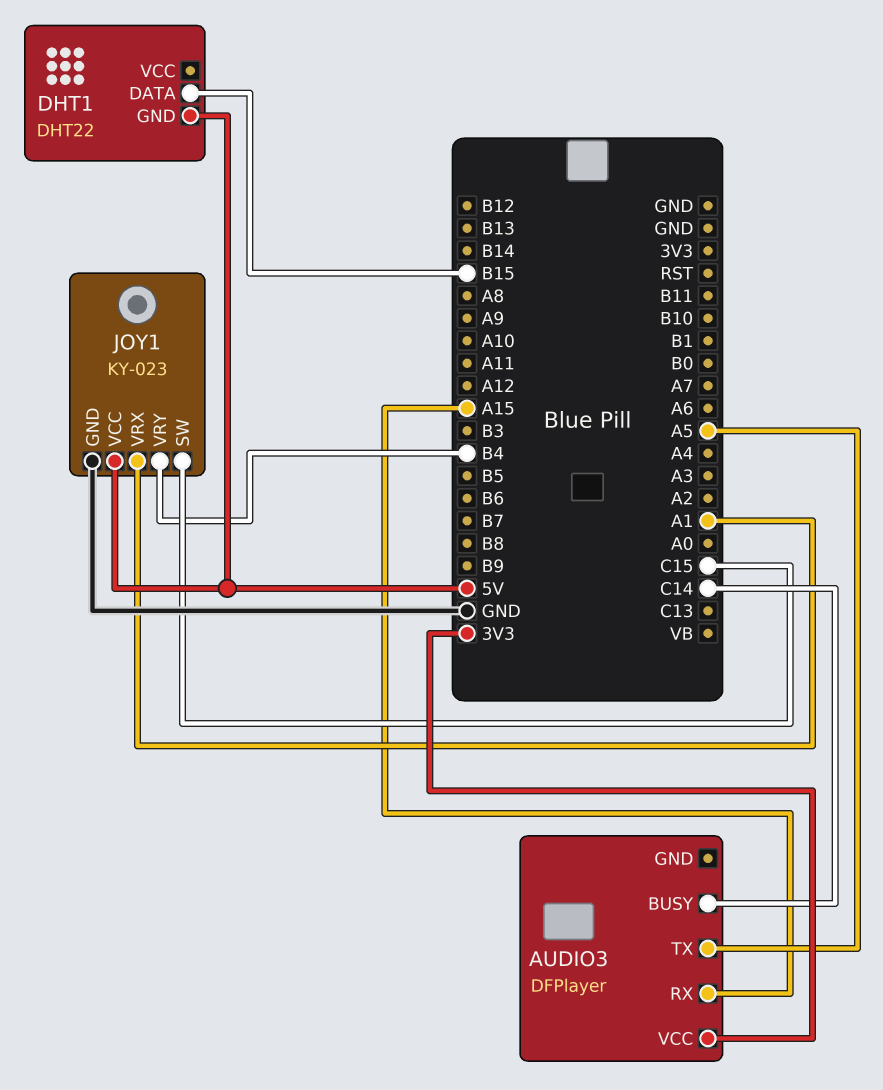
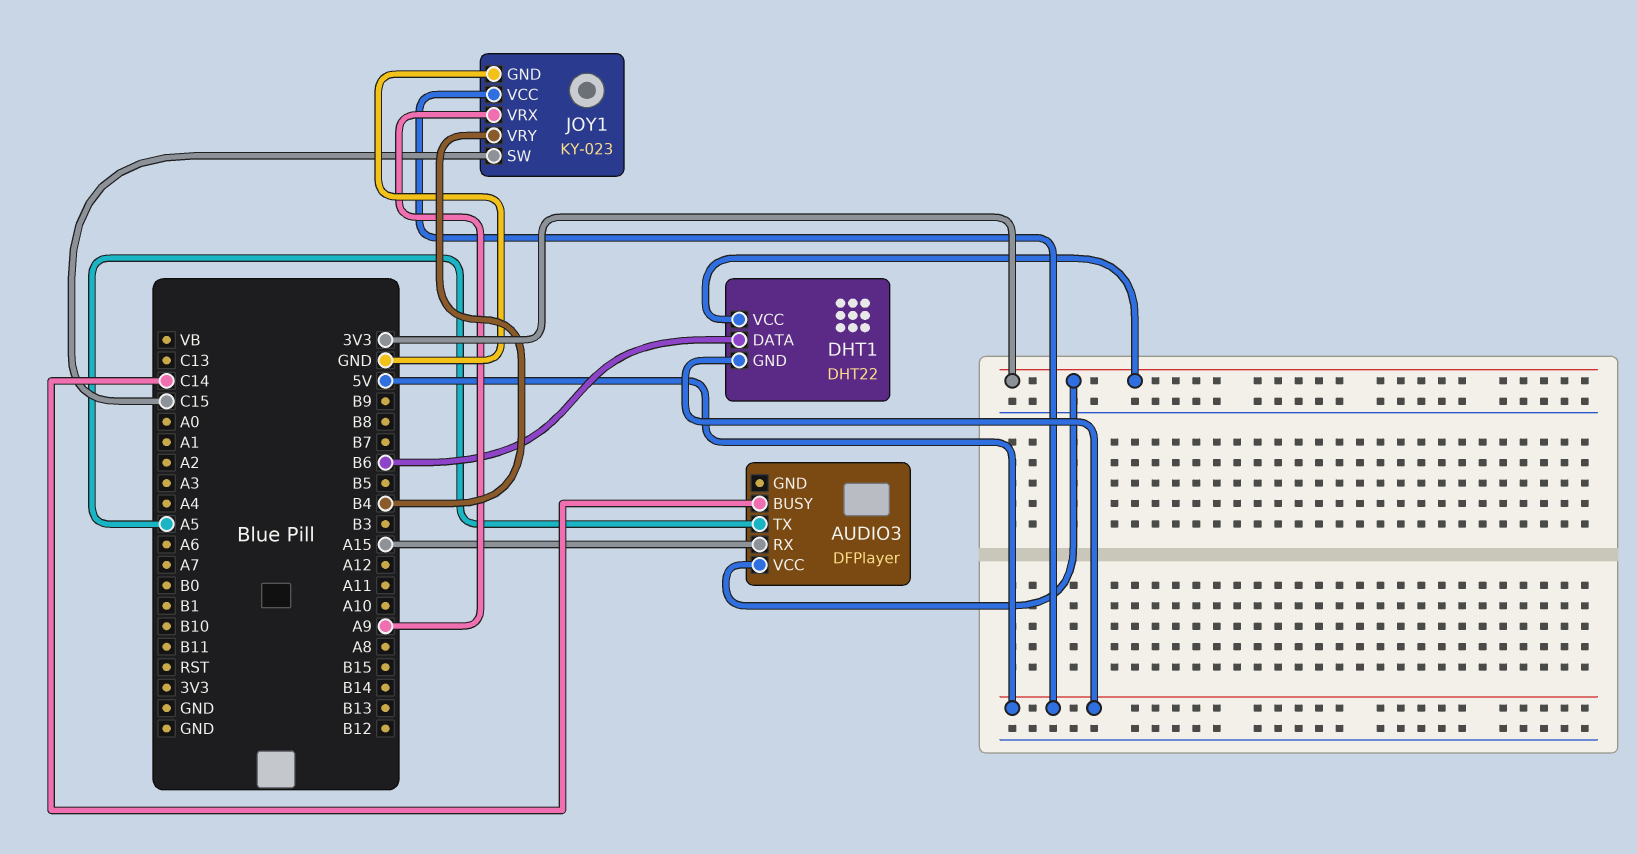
DHT1 pin DATA: B15 -> B6
DHT1 pin VCC: none -> 3V3
JOY1 pin VRX: A1 -> A9

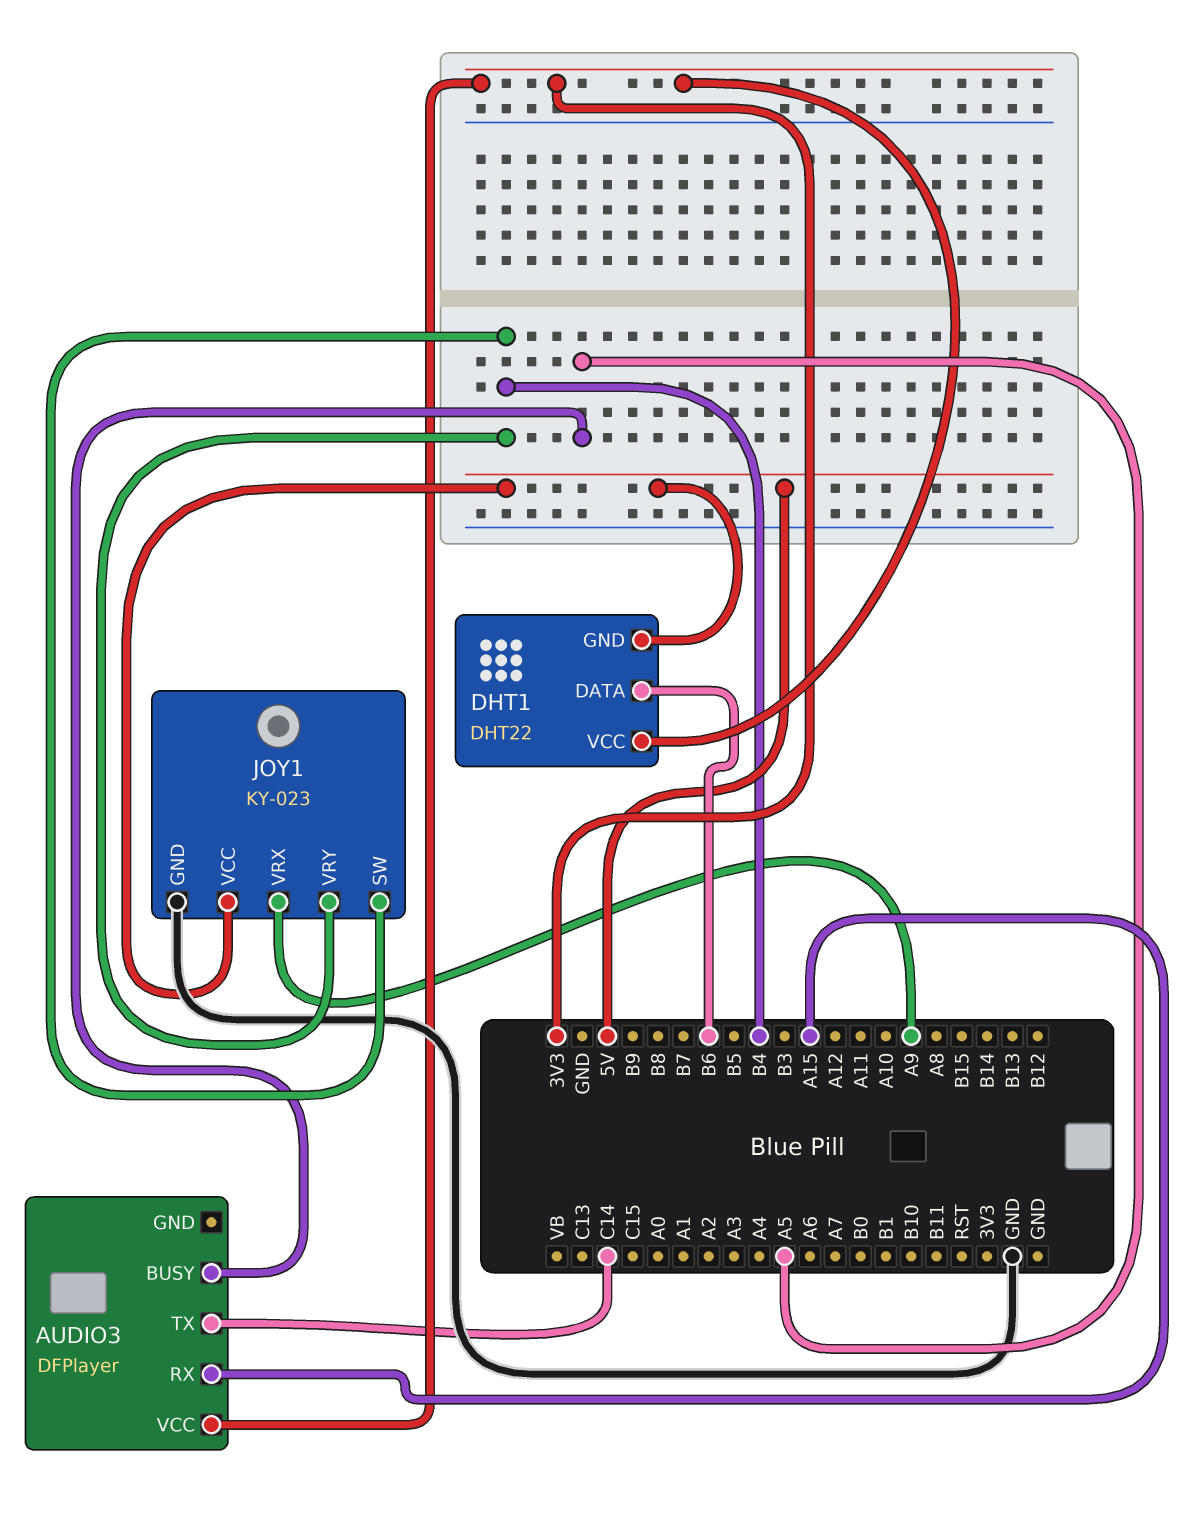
AUDIO3 pin BUSY: C14 -> A5
AUDIO3 pin TX: A5 -> C14
JOY1 pin SW: C15 -> B4

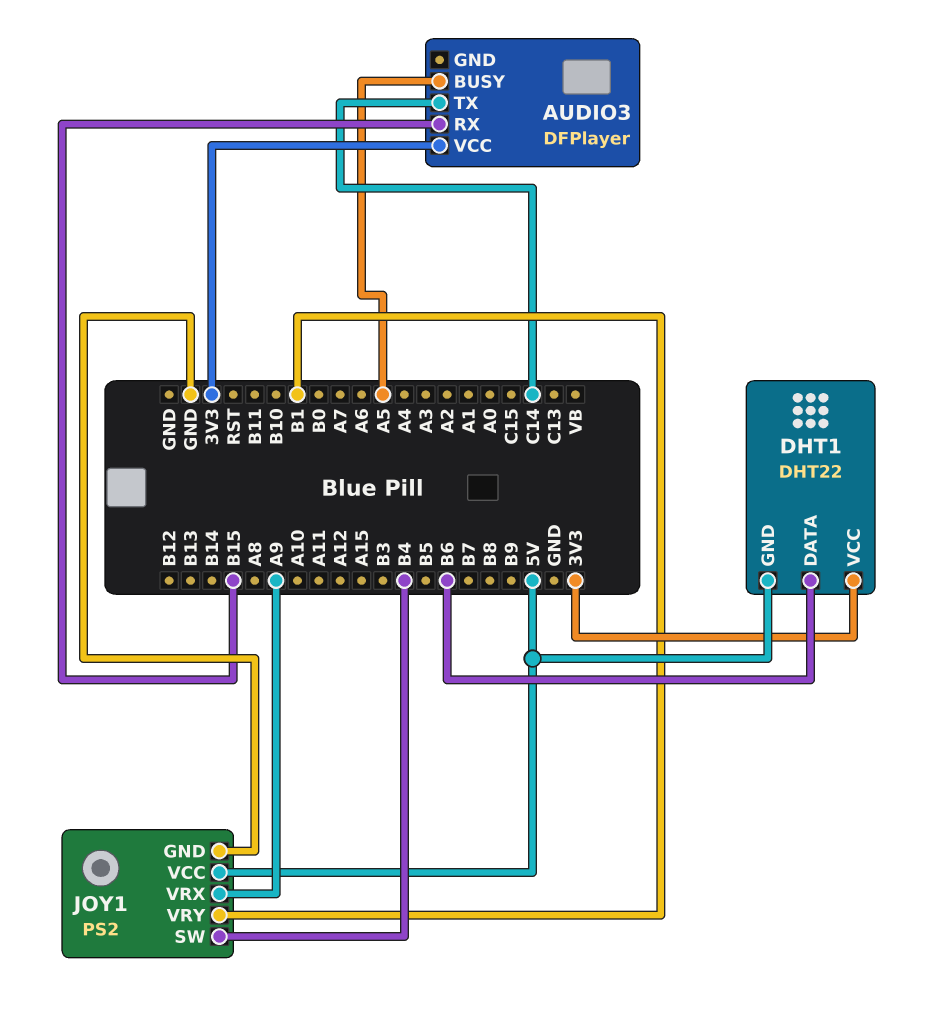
AUDIO3 pin RX: A15 -> B15
JOY1: KY-023 -> PS2
JOY1 pin VRY: B4 -> B1

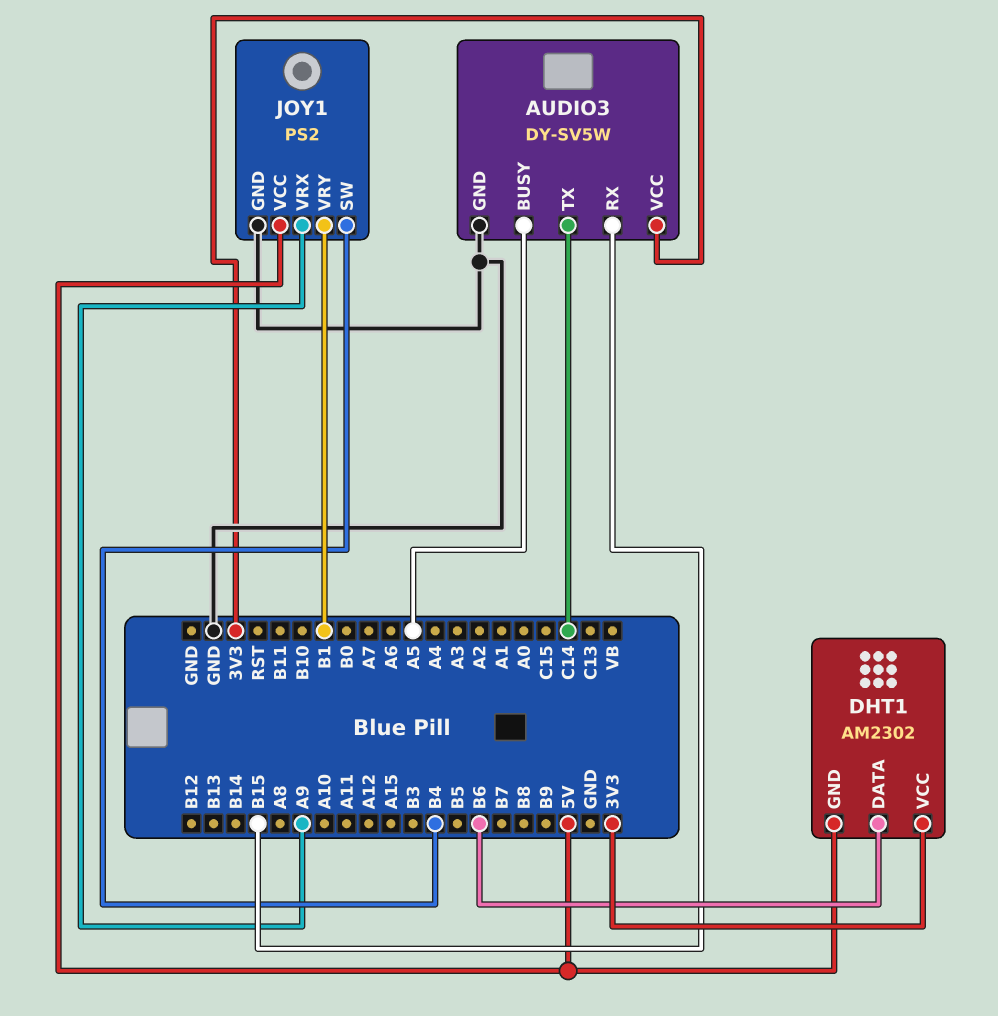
AUDIO3: DFPlayer -> DY-SV5W
AUDIO3 pin GND: none -> GND
DHT1: DHT22 -> AM2302

